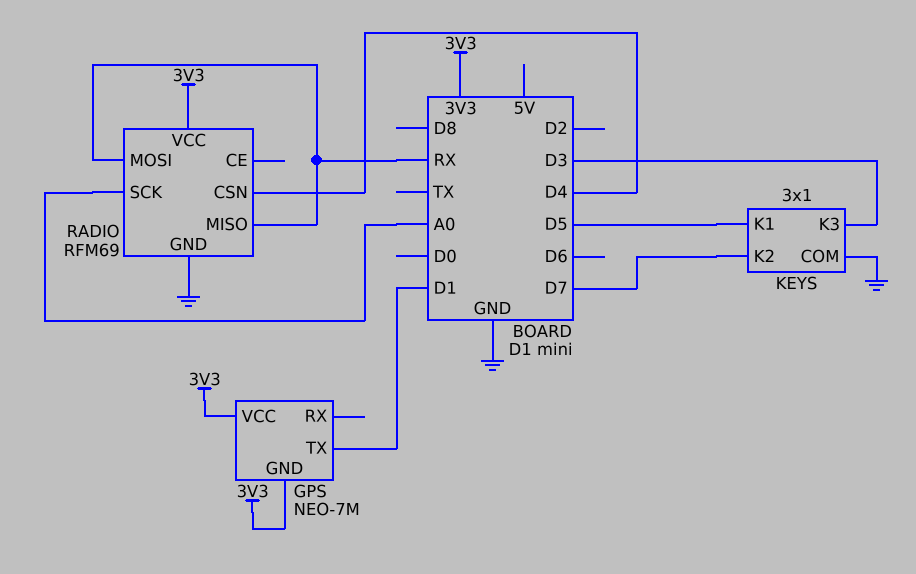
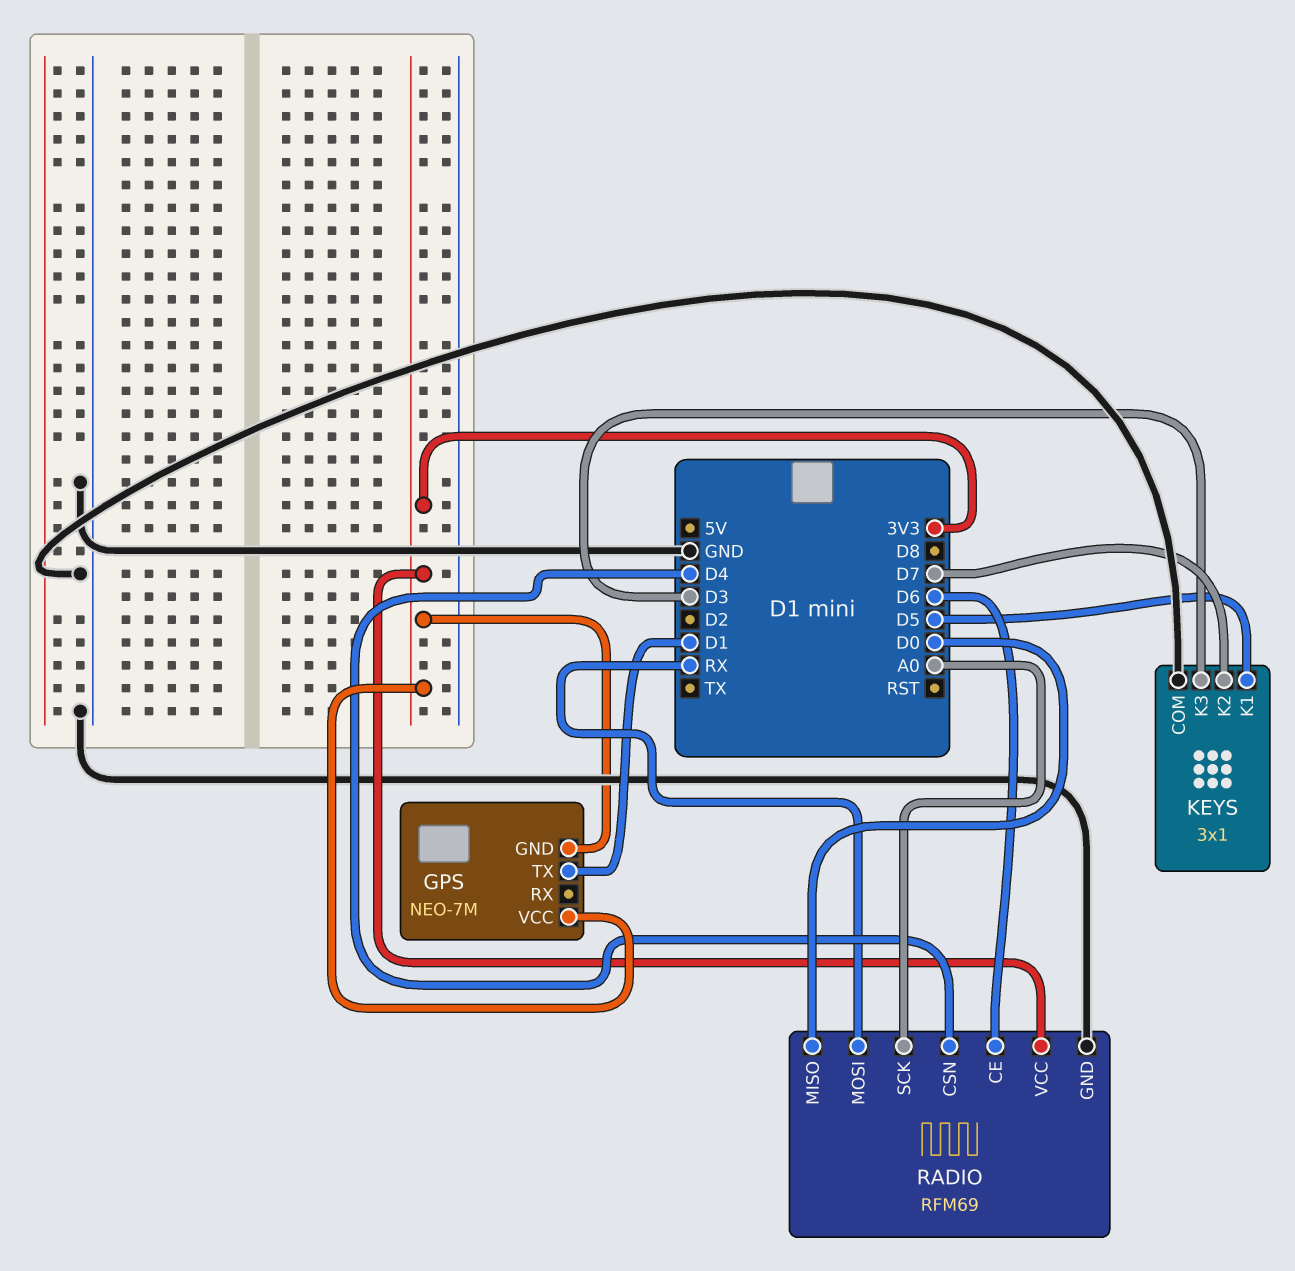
RADIO pin CE: none -> D6
RADIO pin MISO: RX -> D0

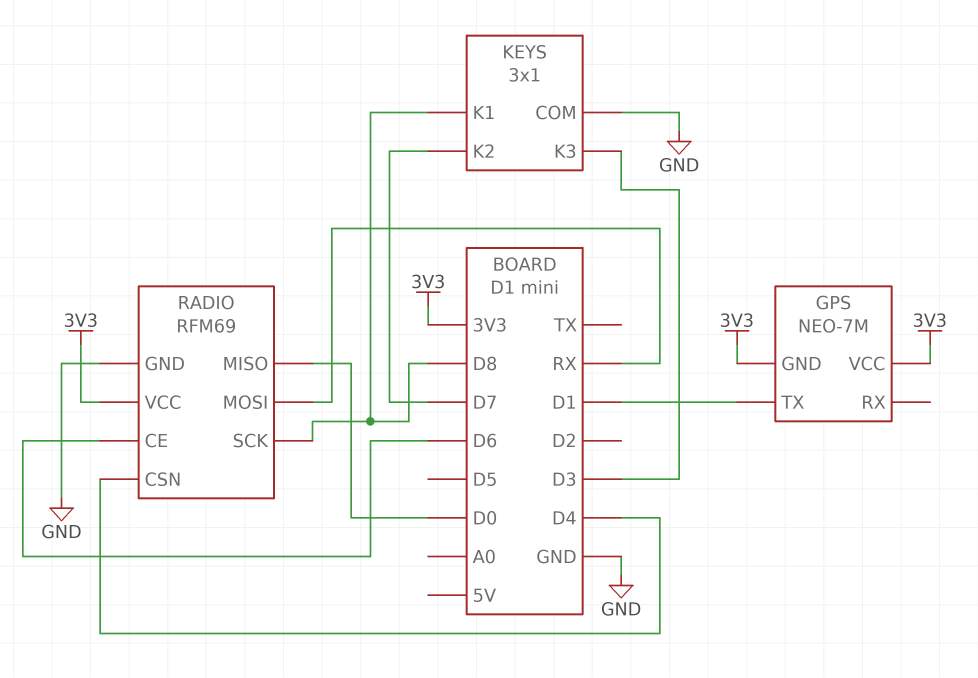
KEYS pin K1: D5 -> D8
RADIO pin SCK: A0 -> D8

